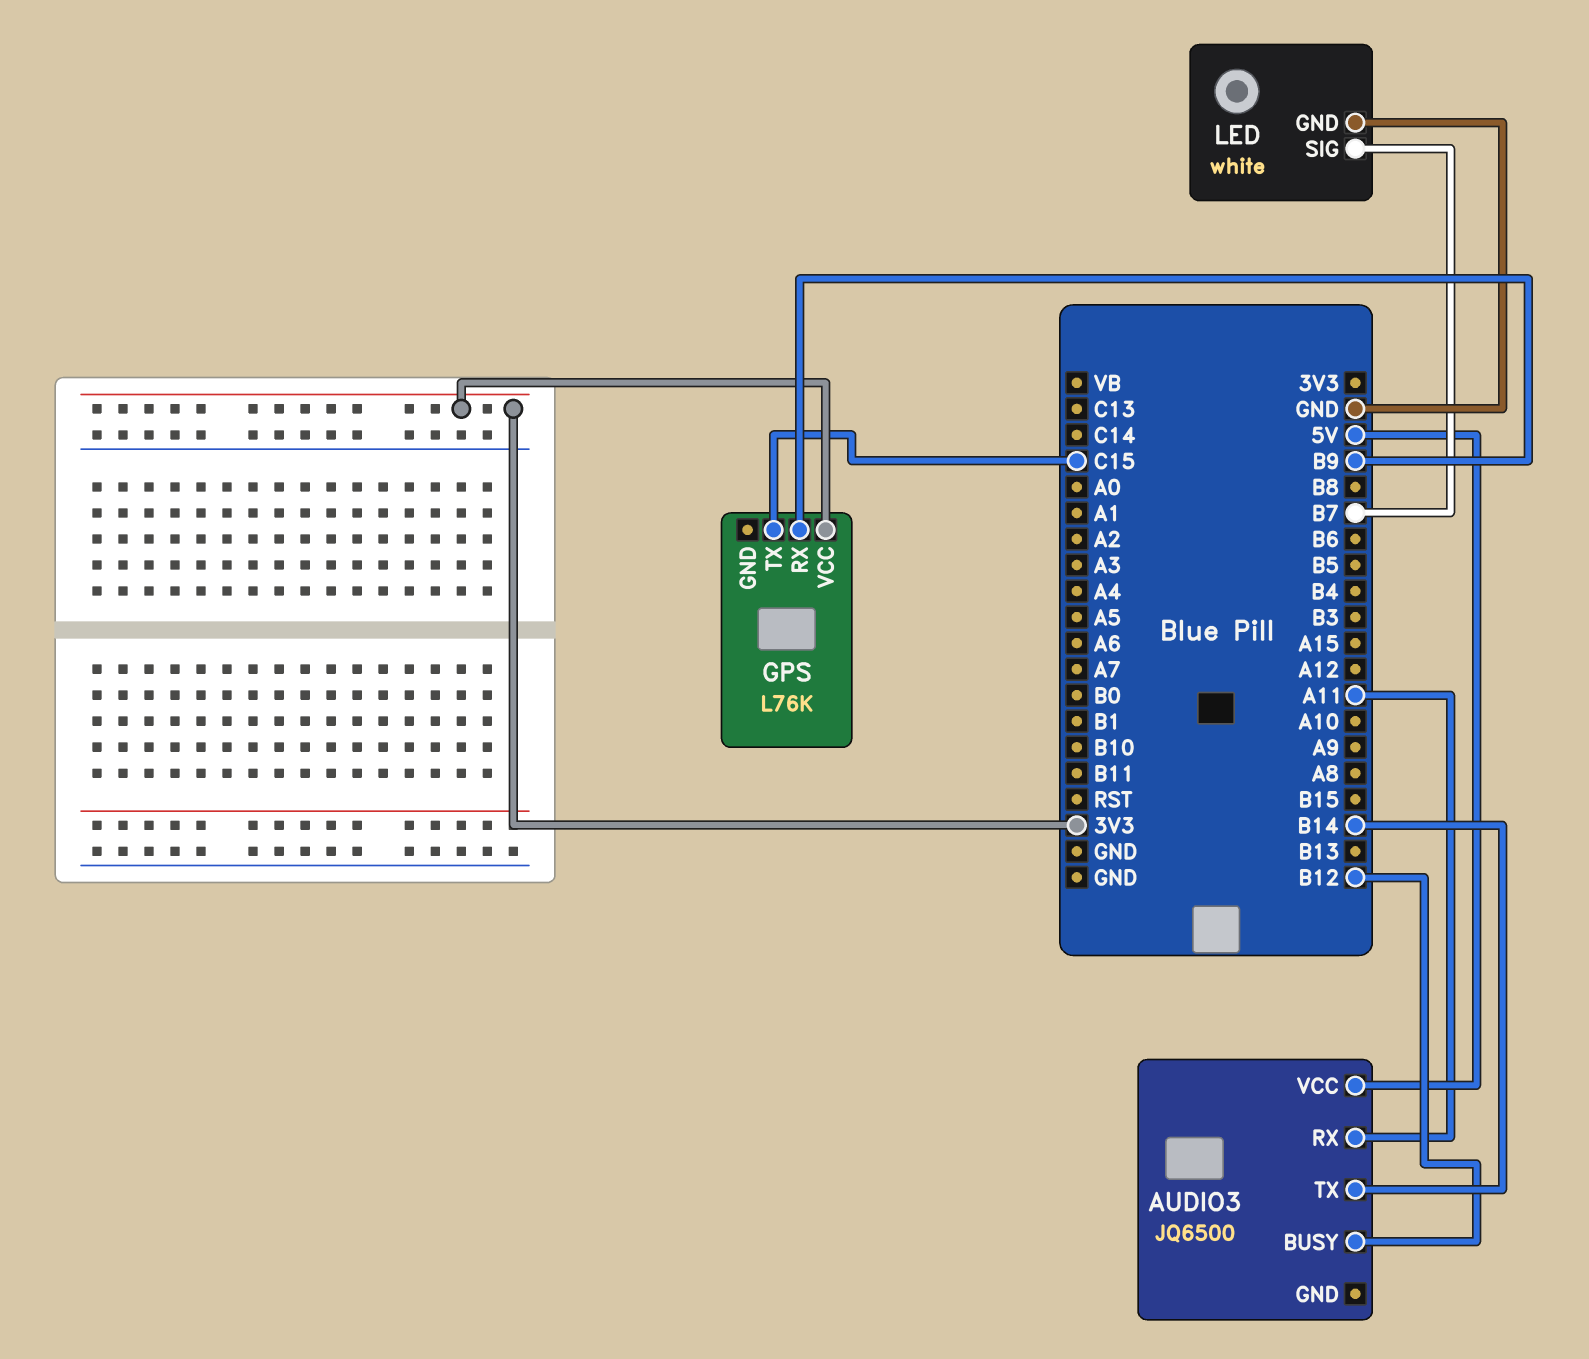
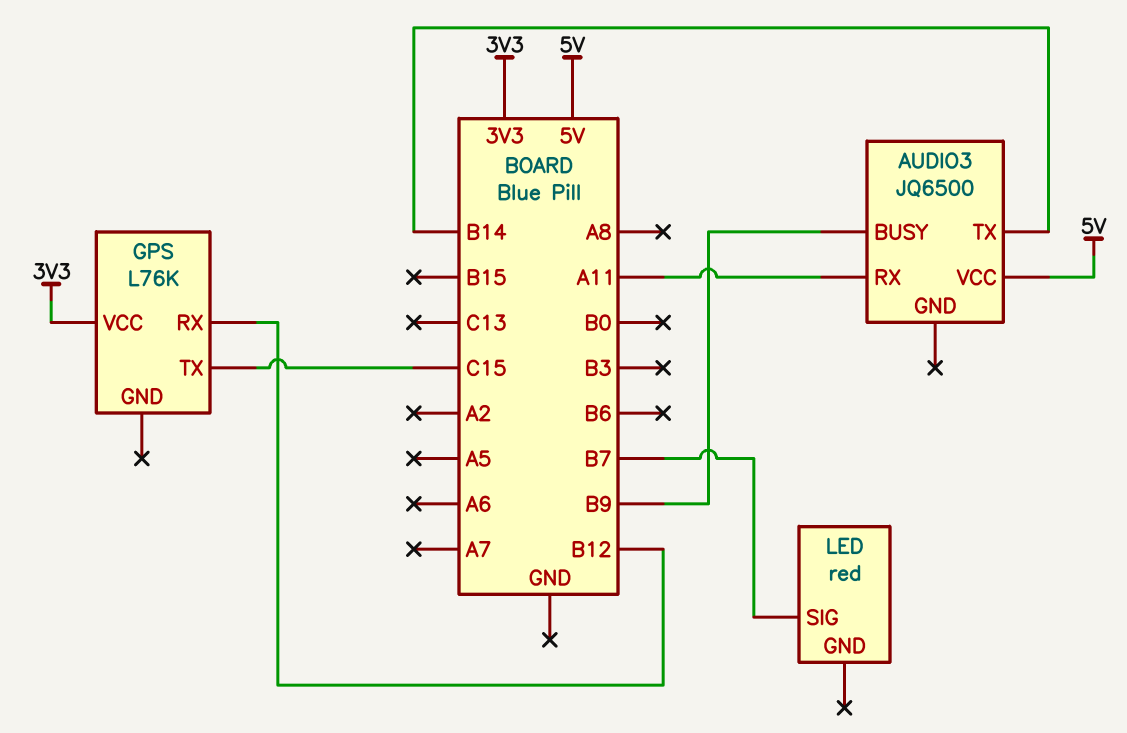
AUDIO3 pin BUSY: B12 -> B9
GPS pin RX: B9 -> B12
LED: white -> red
LED pin GND: GND -> none

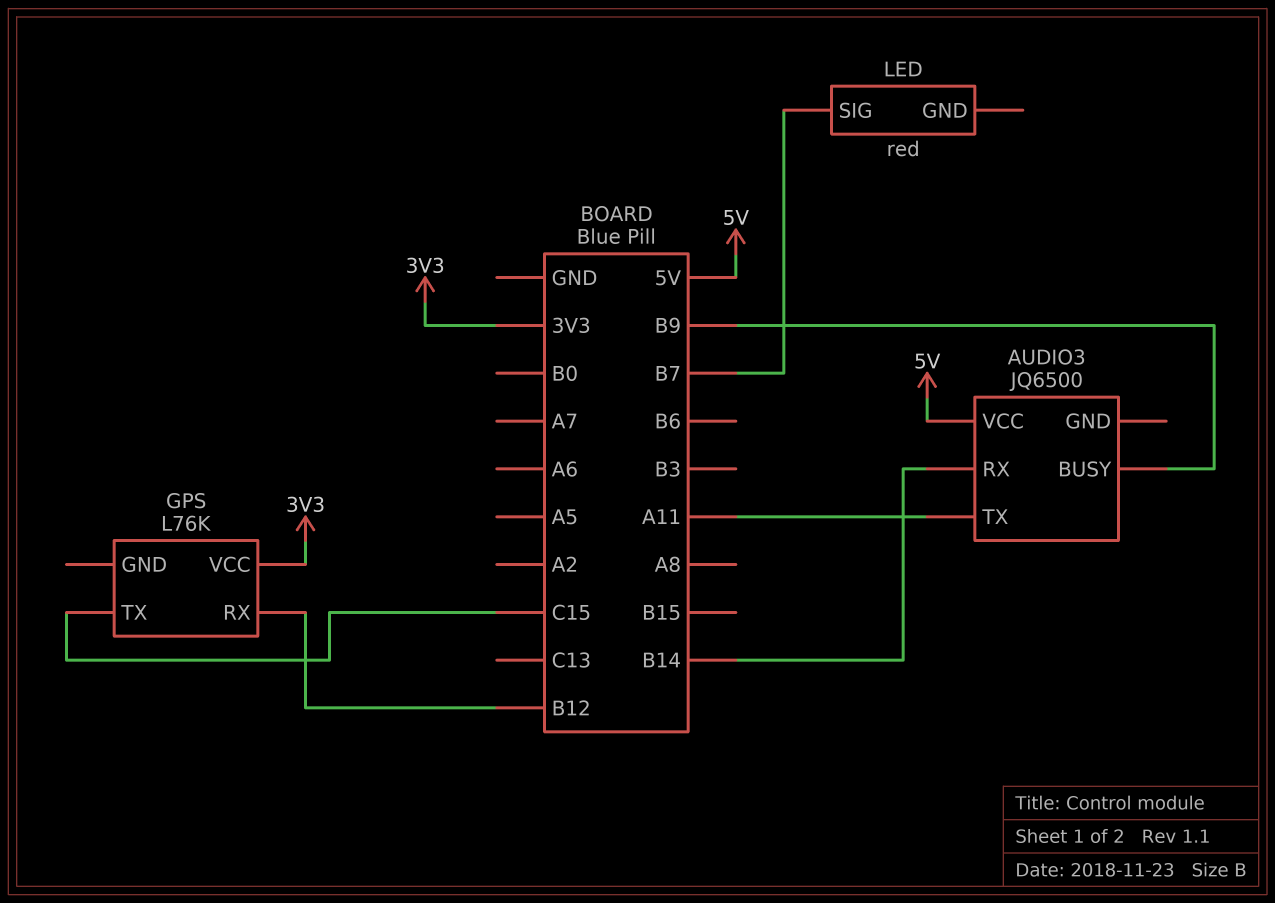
AUDIO3 pin RX: A11 -> B14
AUDIO3 pin TX: B14 -> A11

